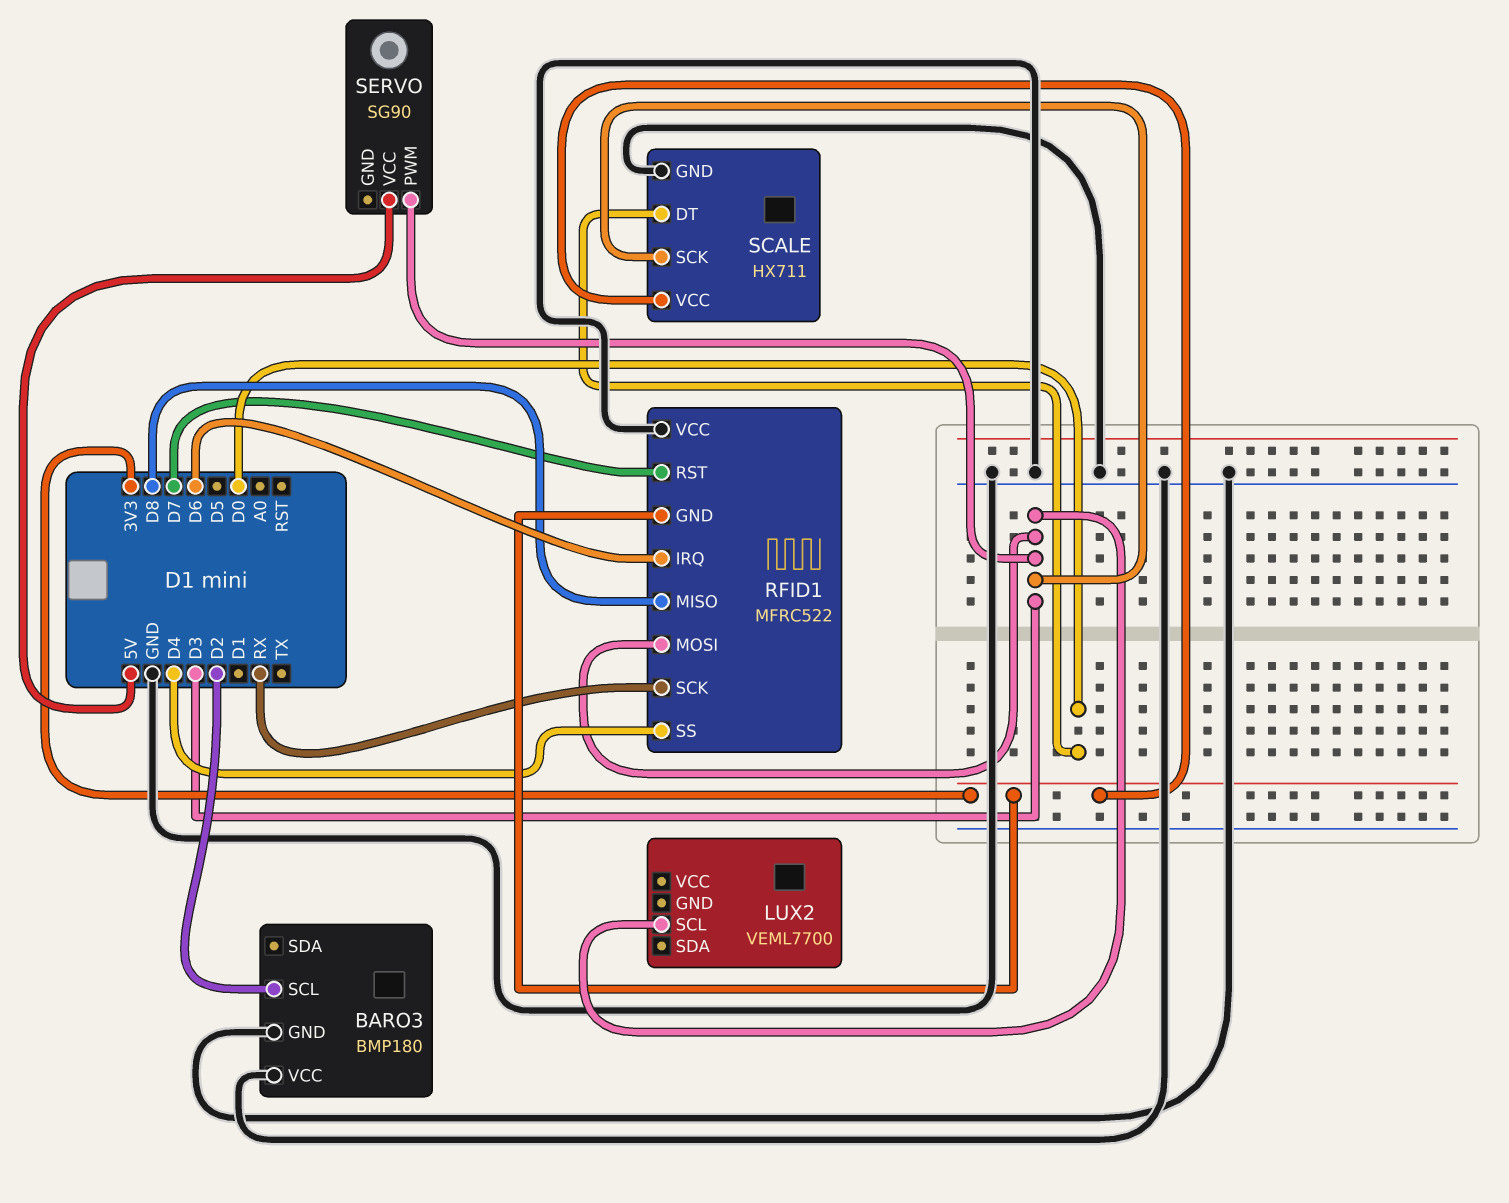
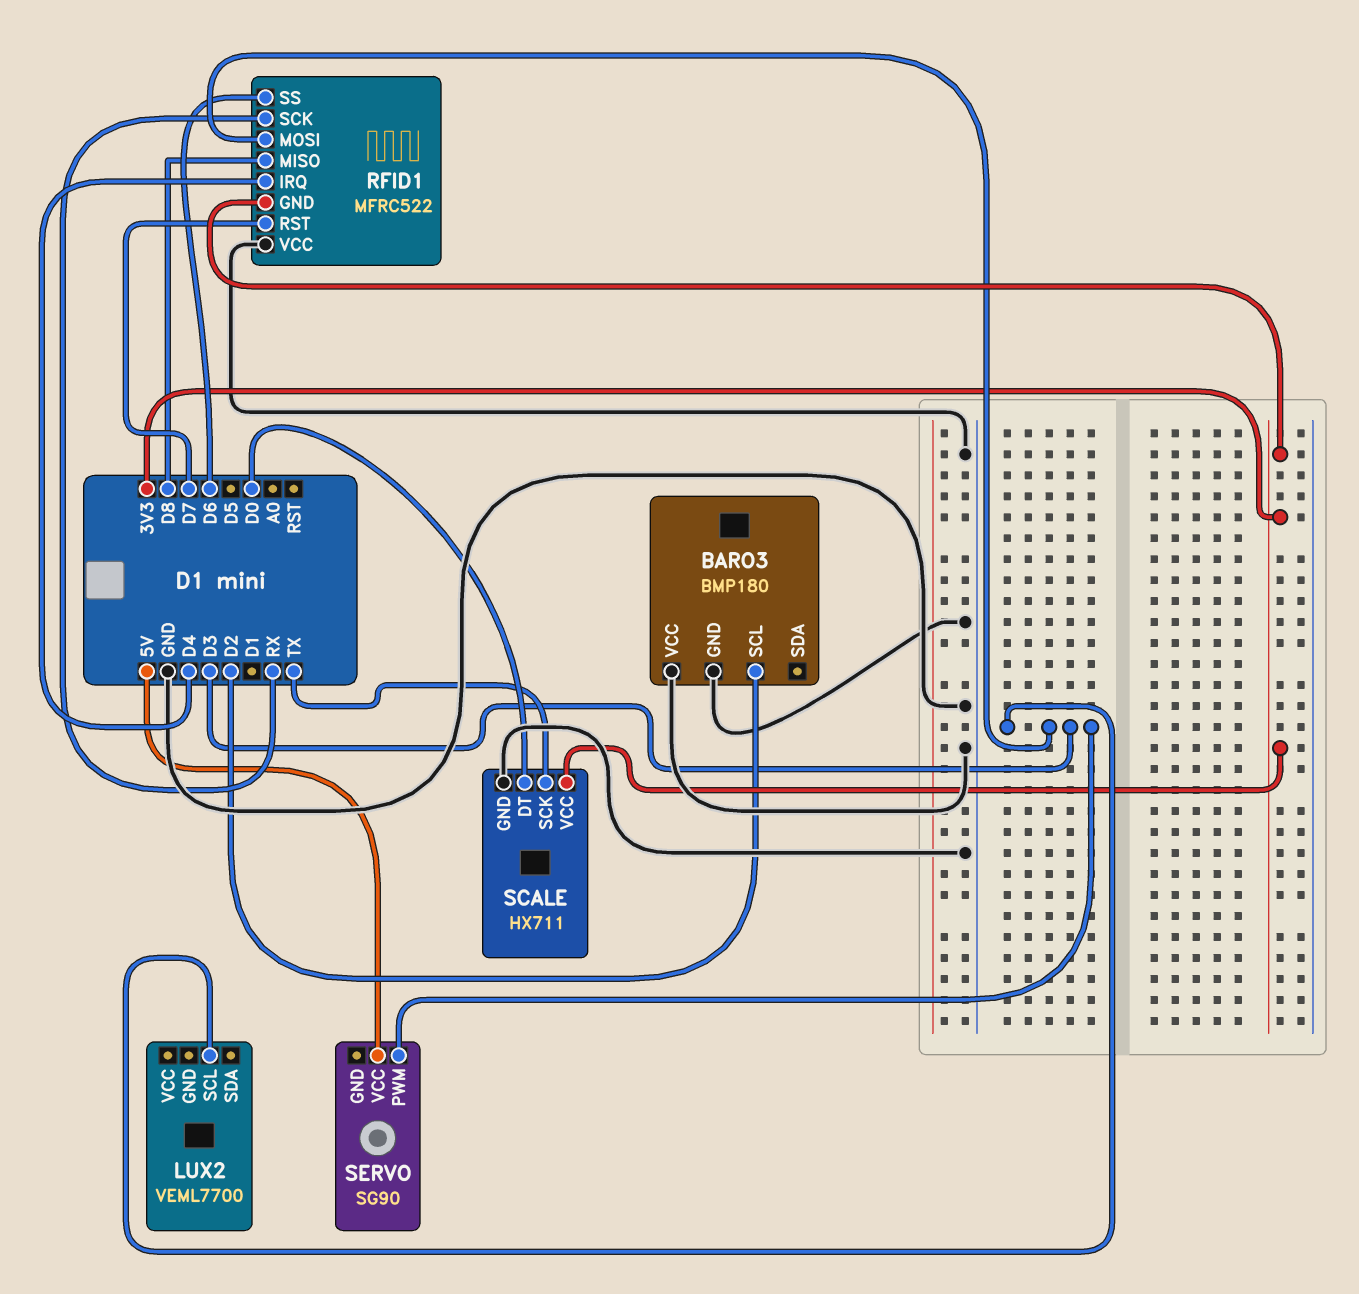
RFID1 pin IRQ: D6 -> D4
RFID1 pin SS: D4 -> D6
SCALE pin SCK: D3 -> TX

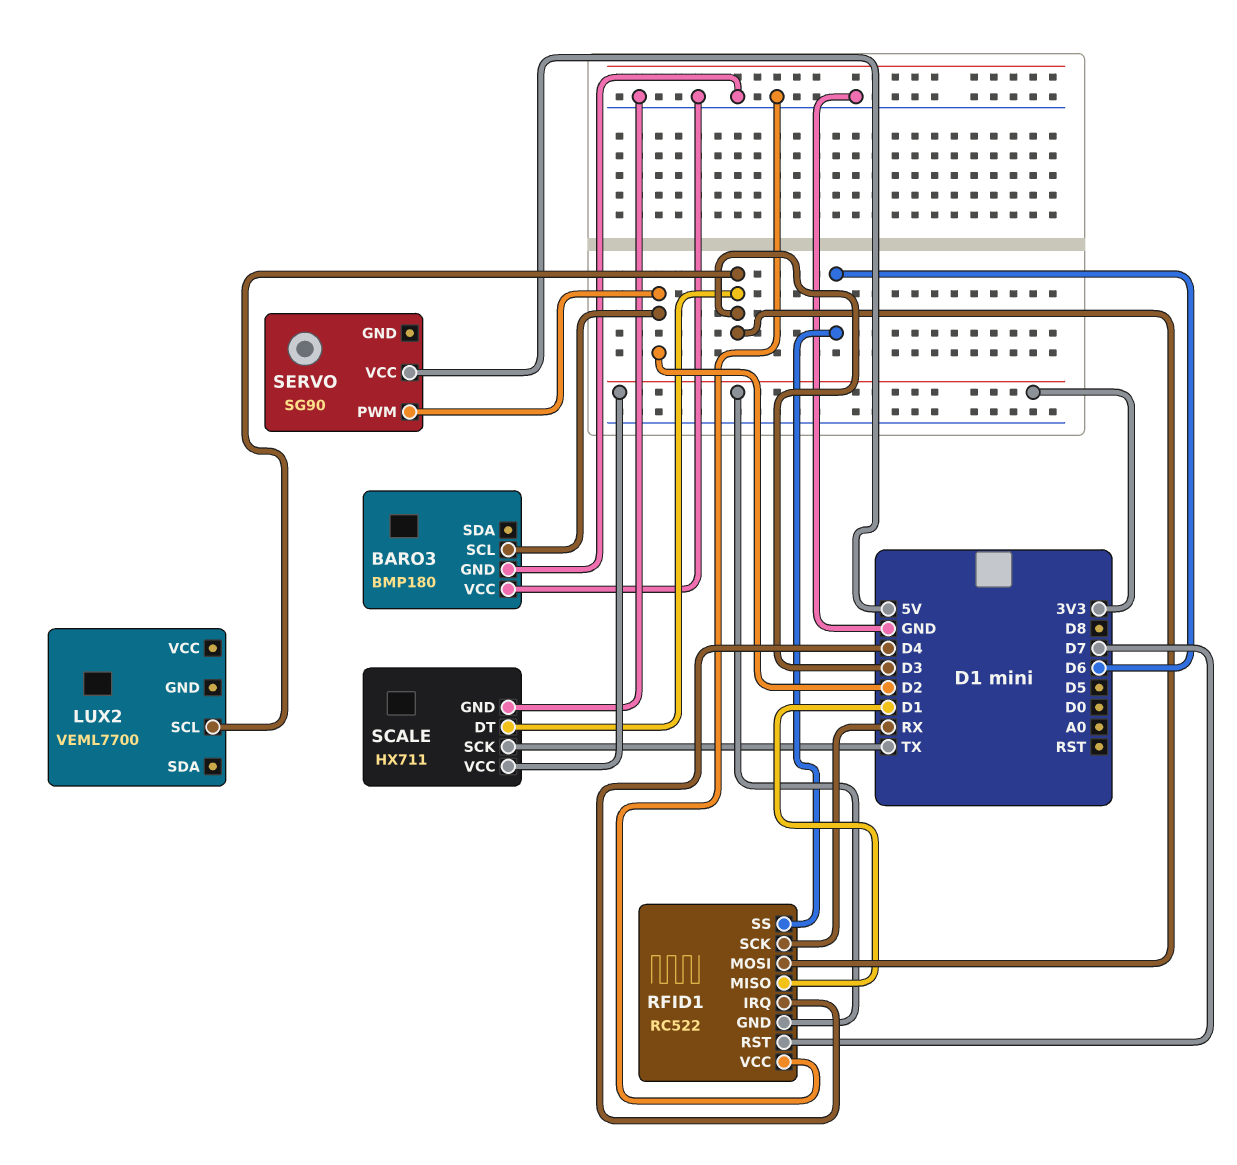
RFID1: MFRC522 -> RC522
RFID1 pin MISO: D8 -> D1
SCALE pin DT: D0 -> D3
SERVO pin PWM: D3 -> D2

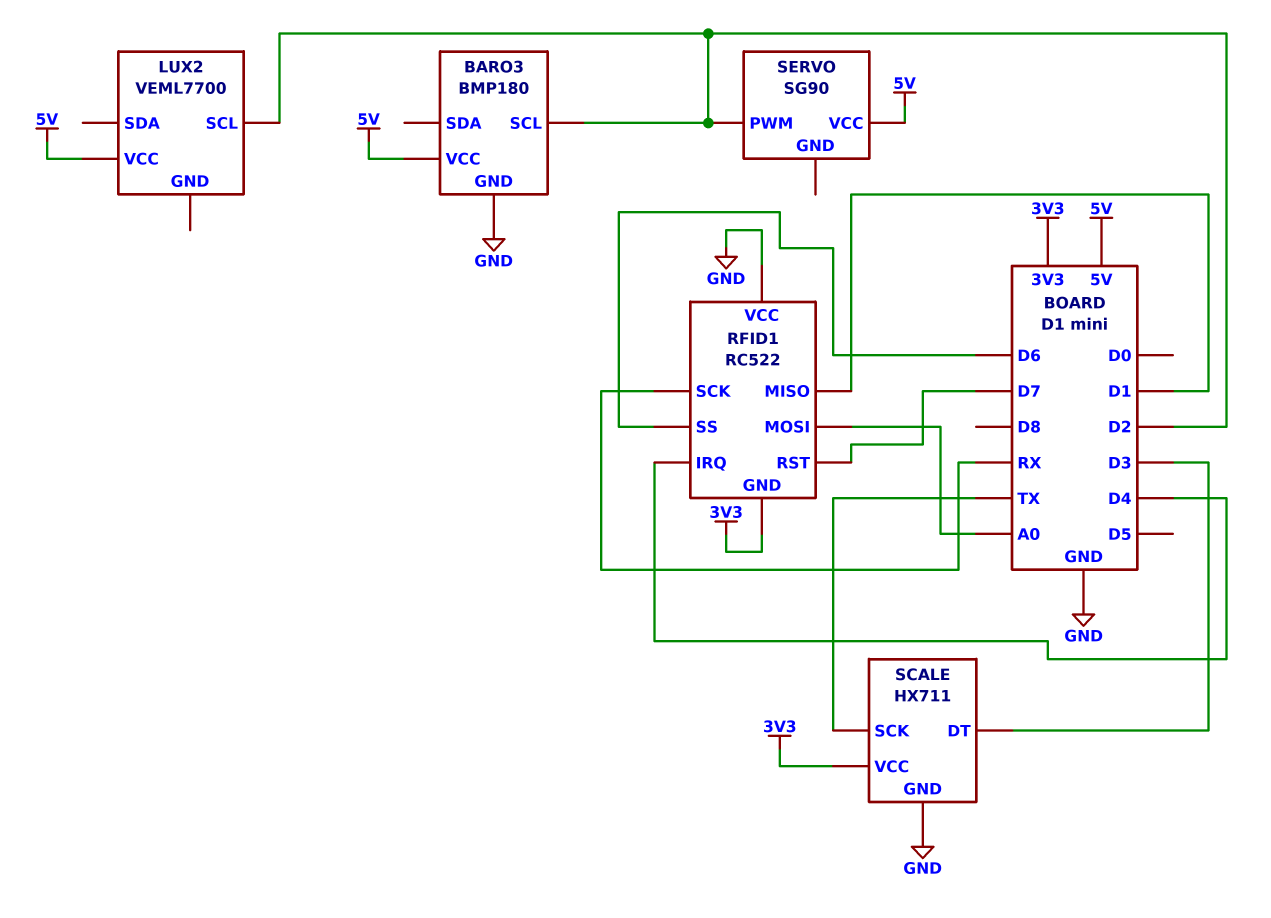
BARO3 pin VCC: GND -> 5V
LUX2 pin SCL: D3 -> D2
LUX2 pin VCC: none -> 5V
RFID1 pin MOSI: D3 -> A0

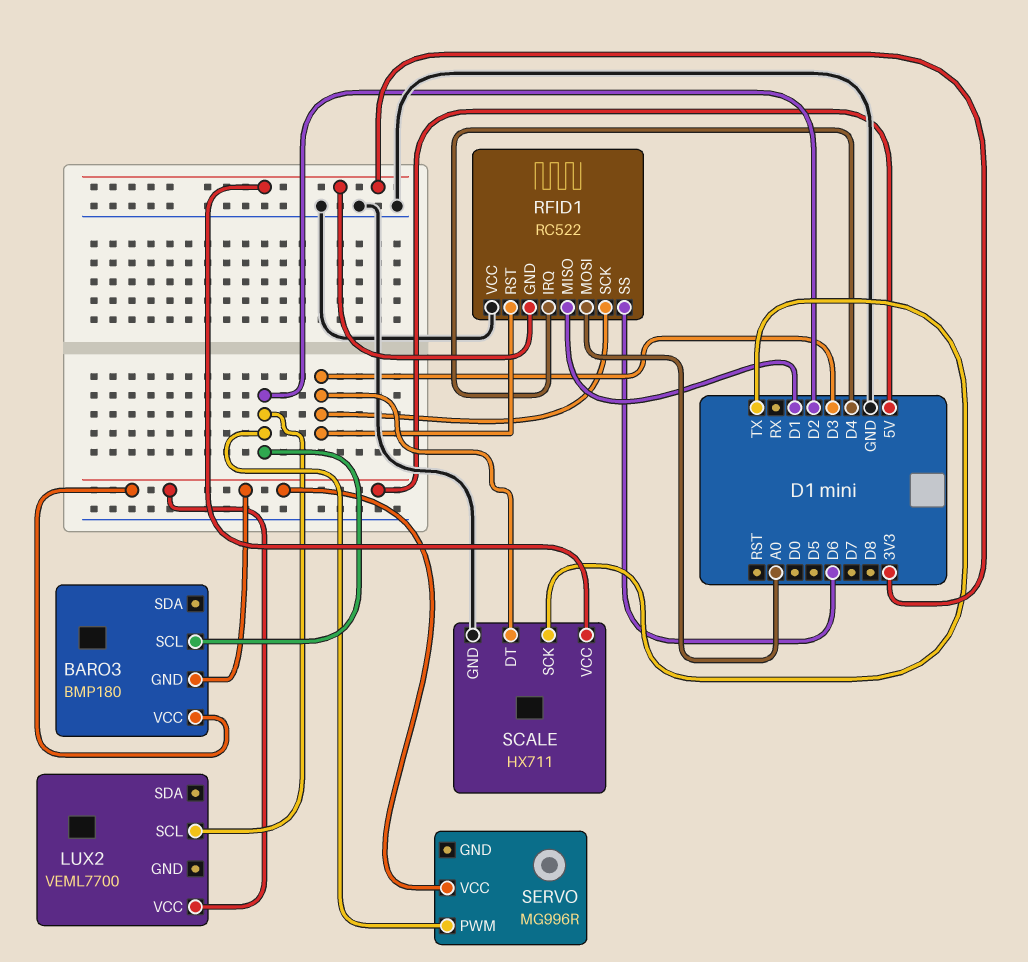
BARO3 pin GND: GND -> 5V
RFID1 pin RST: D7 -> D3
RFID1 pin SCK: RX -> D3
SERVO: SG90 -> MG996R

